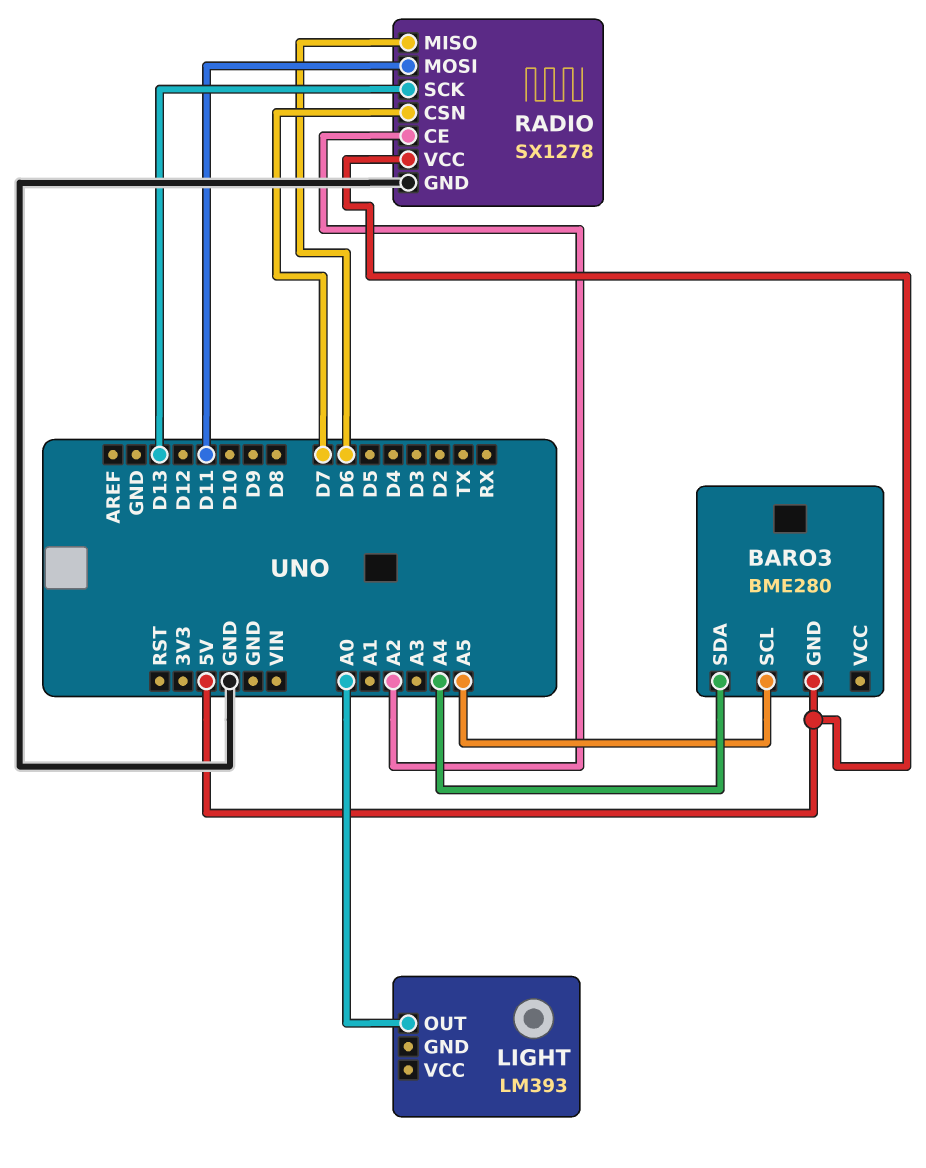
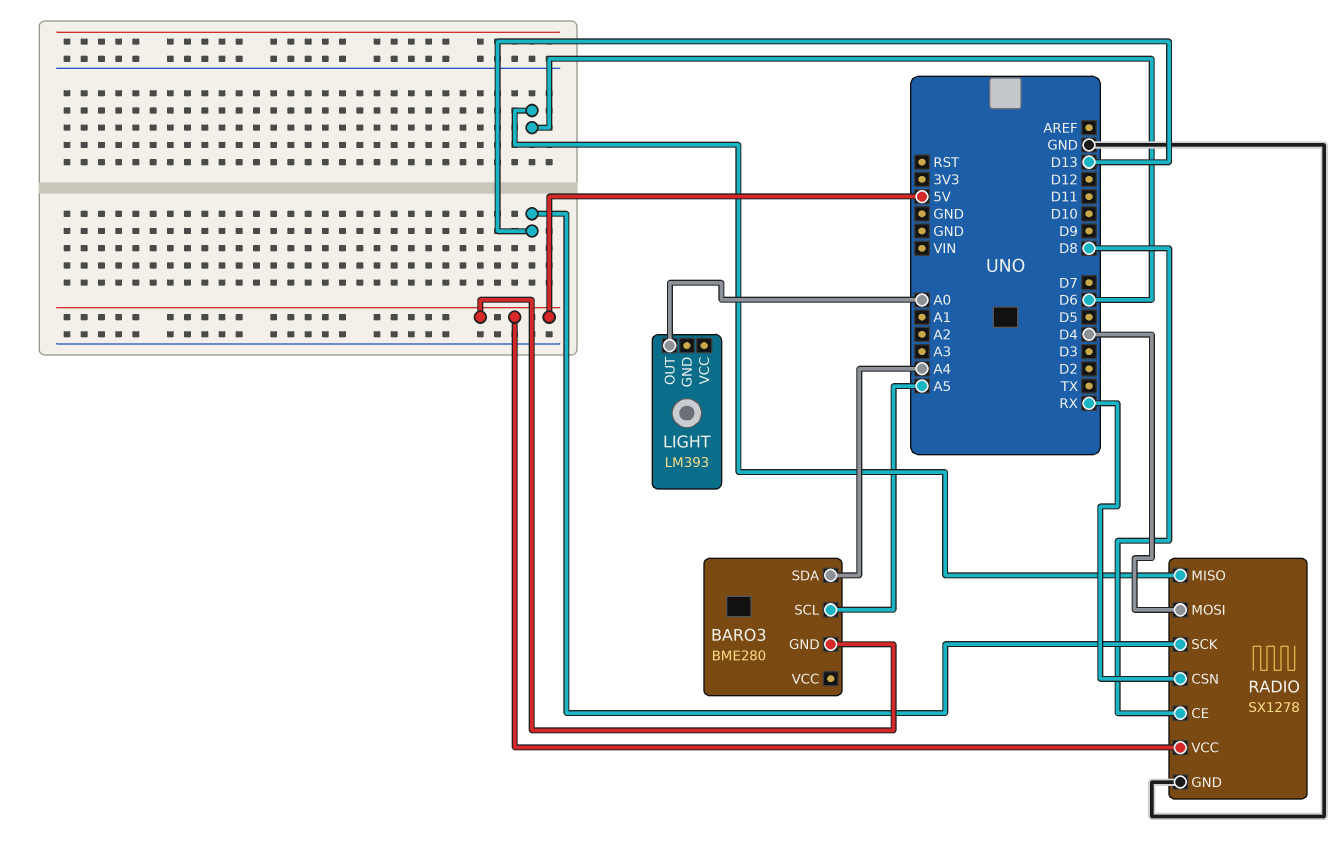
RADIO pin CE: A2 -> D8
RADIO pin CSN: D7 -> RX
RADIO pin MOSI: D11 -> D4

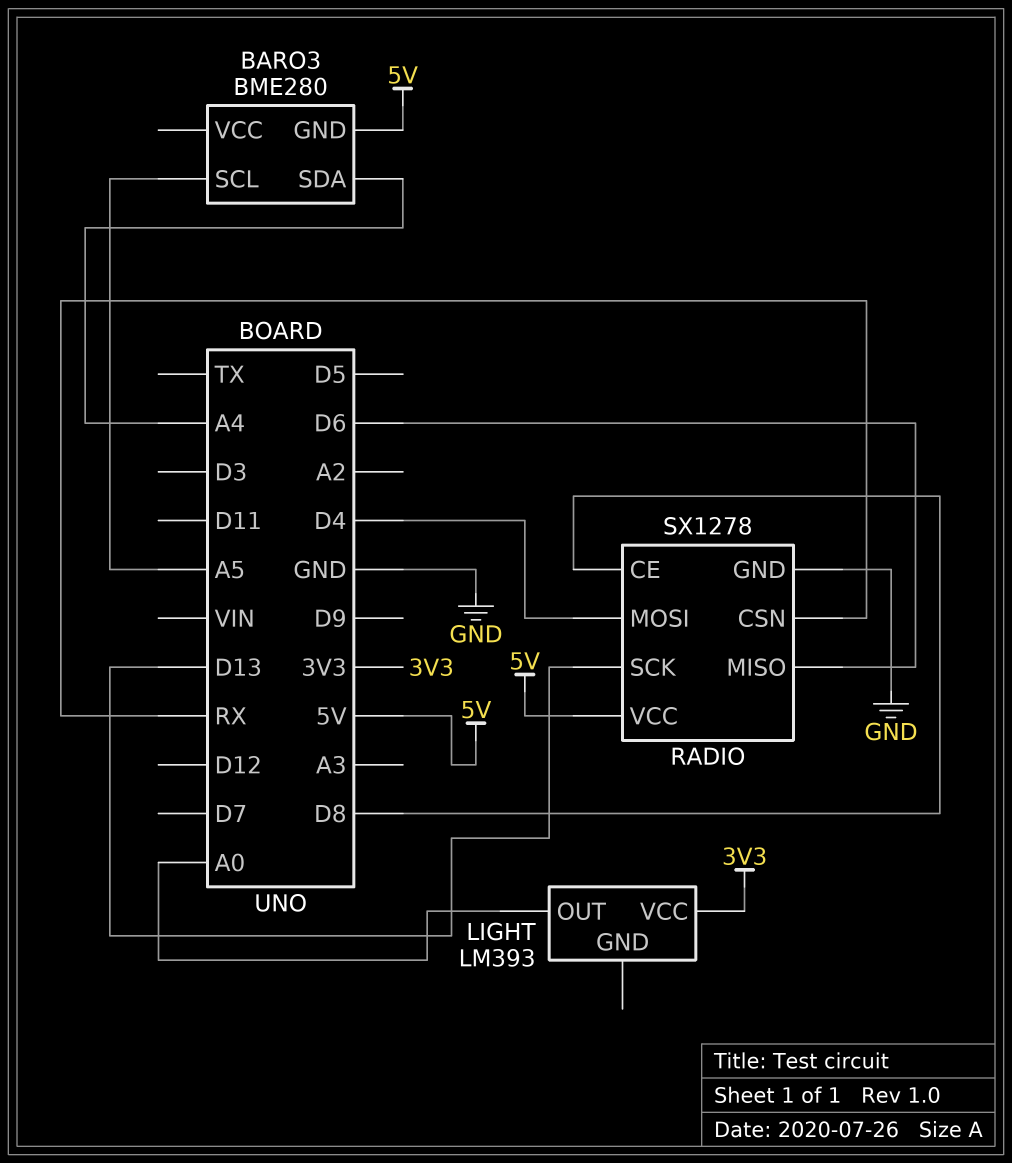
LIGHT pin VCC: none -> 3V3

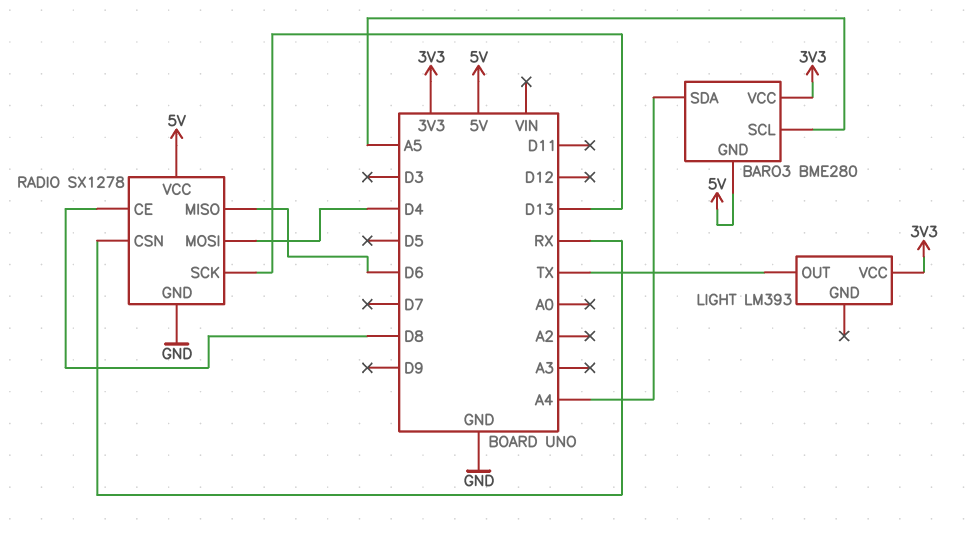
BARO3 pin VCC: none -> 3V3
LIGHT pin OUT: A0 -> TX

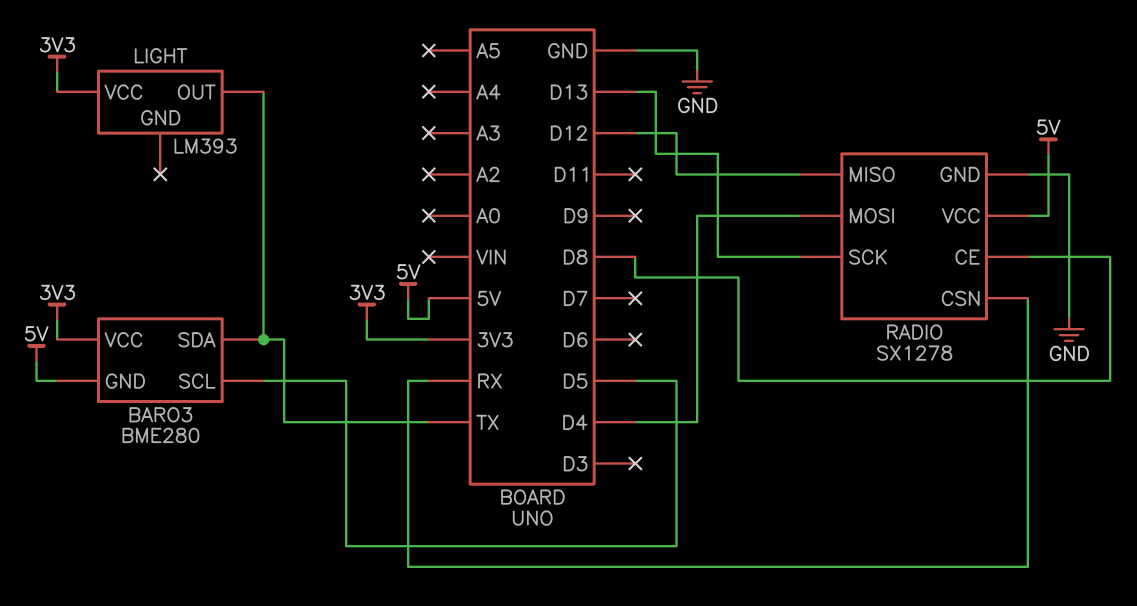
BARO3 pin SCL: A5 -> D5
BARO3 pin SDA: A4 -> TX
RADIO pin MISO: D6 -> D12

